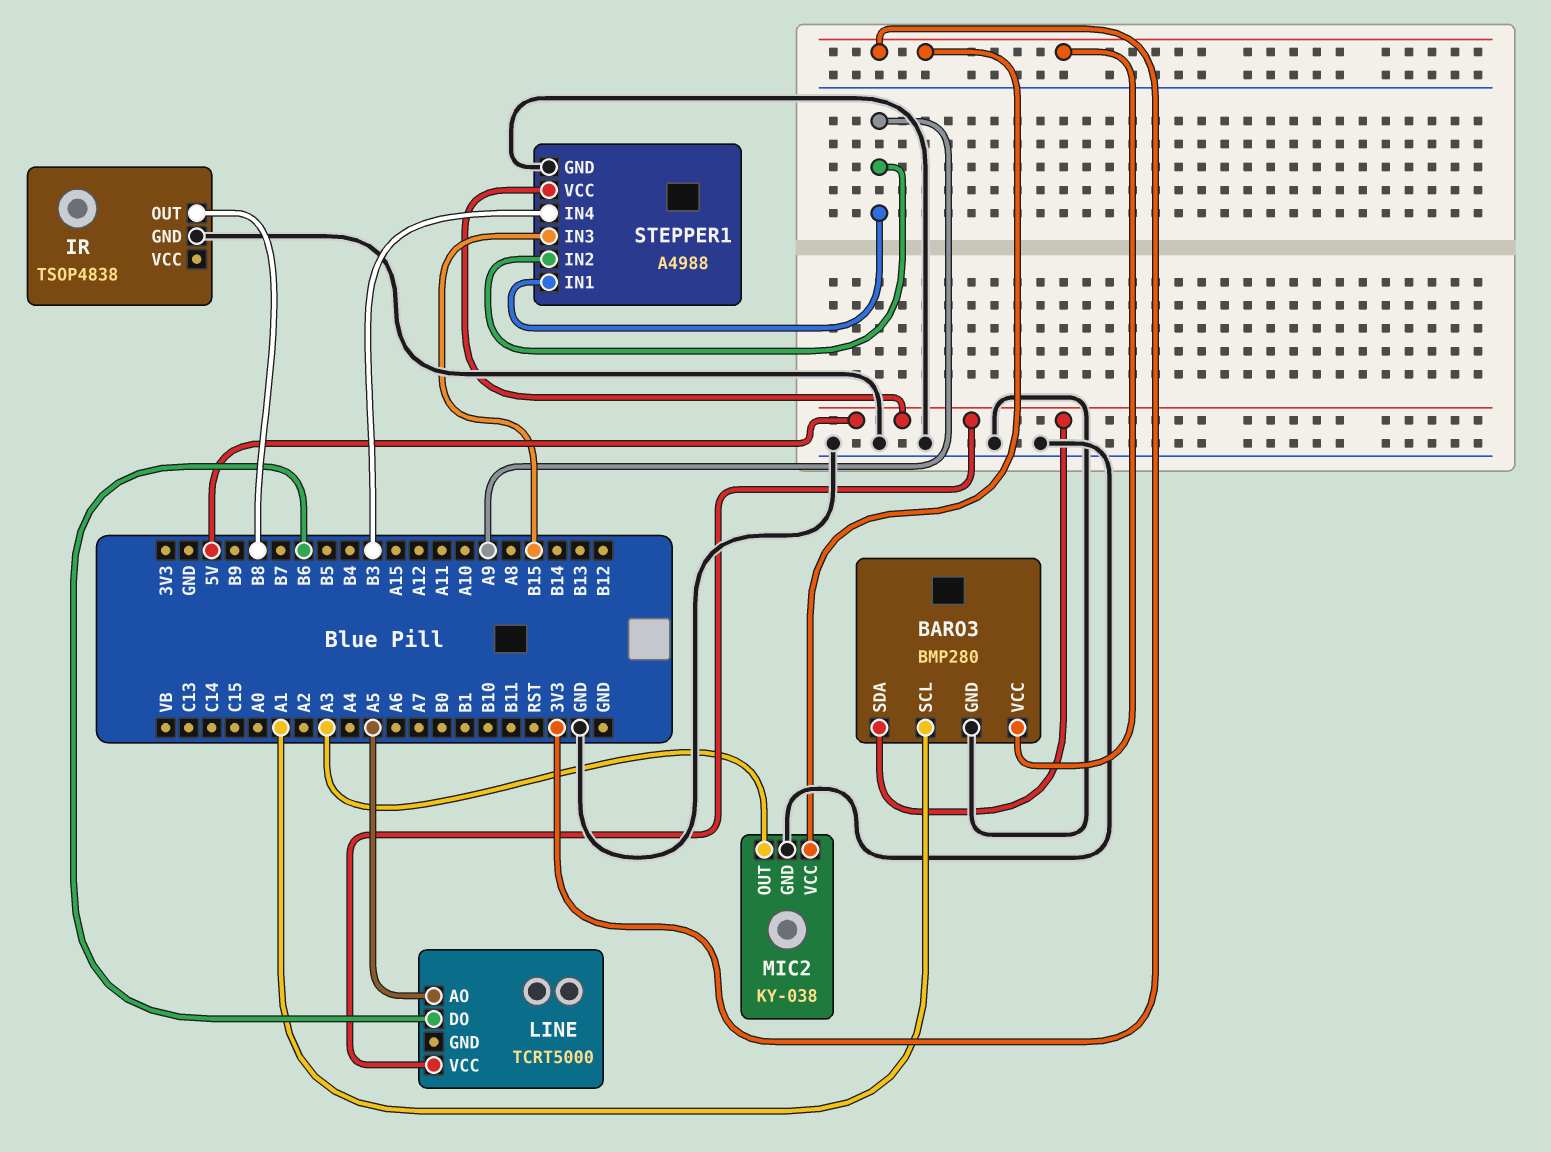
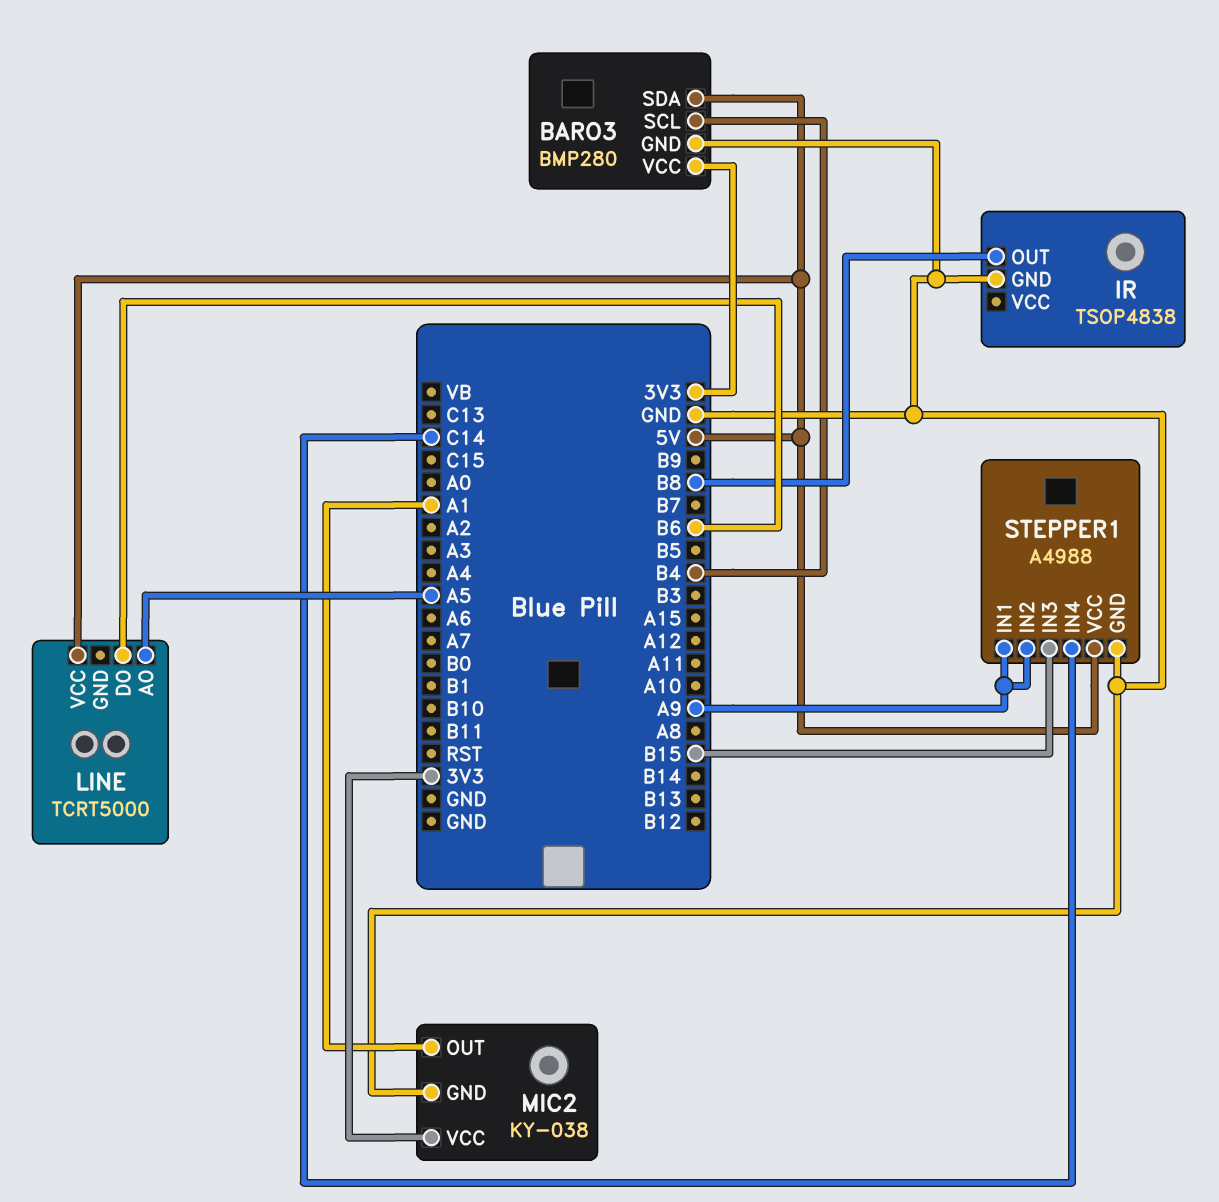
BARO3 pin SCL: A1 -> B4
MIC2 pin OUT: A3 -> A1
STEPPER1 pin IN4: B3 -> C14

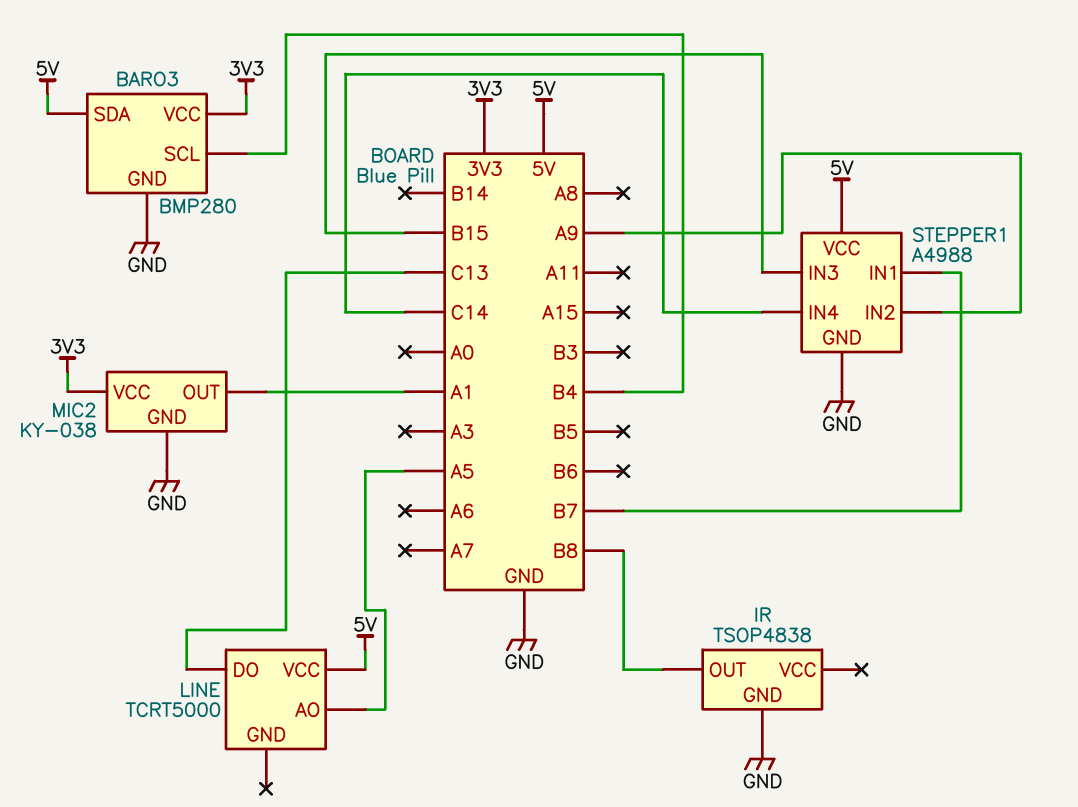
LINE pin DO: B6 -> C13
STEPPER1 pin IN1: A9 -> B7

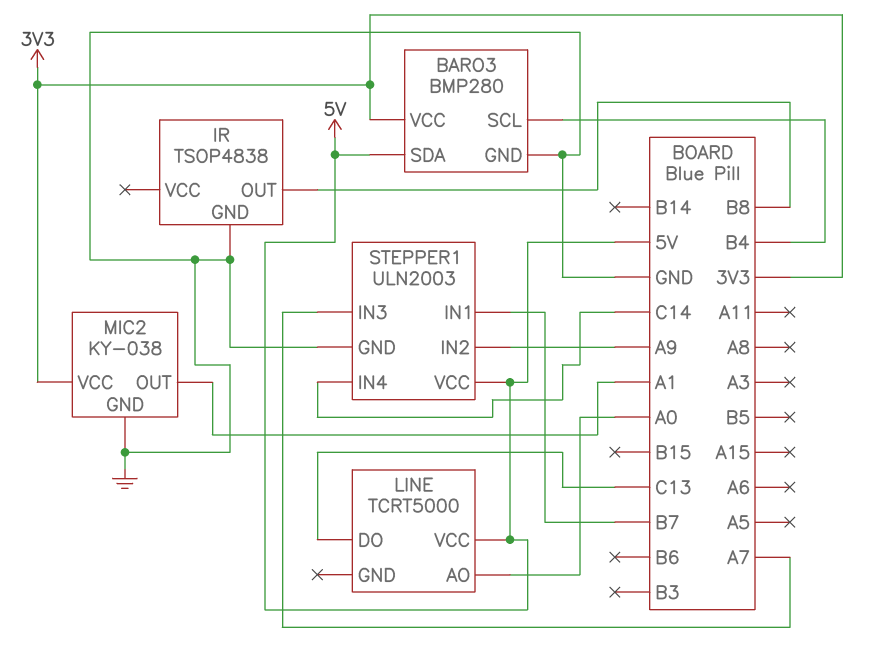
LINE pin AO: A5 -> A0
STEPPER1: A4988 -> ULN2003
STEPPER1 pin IN3: B15 -> A7

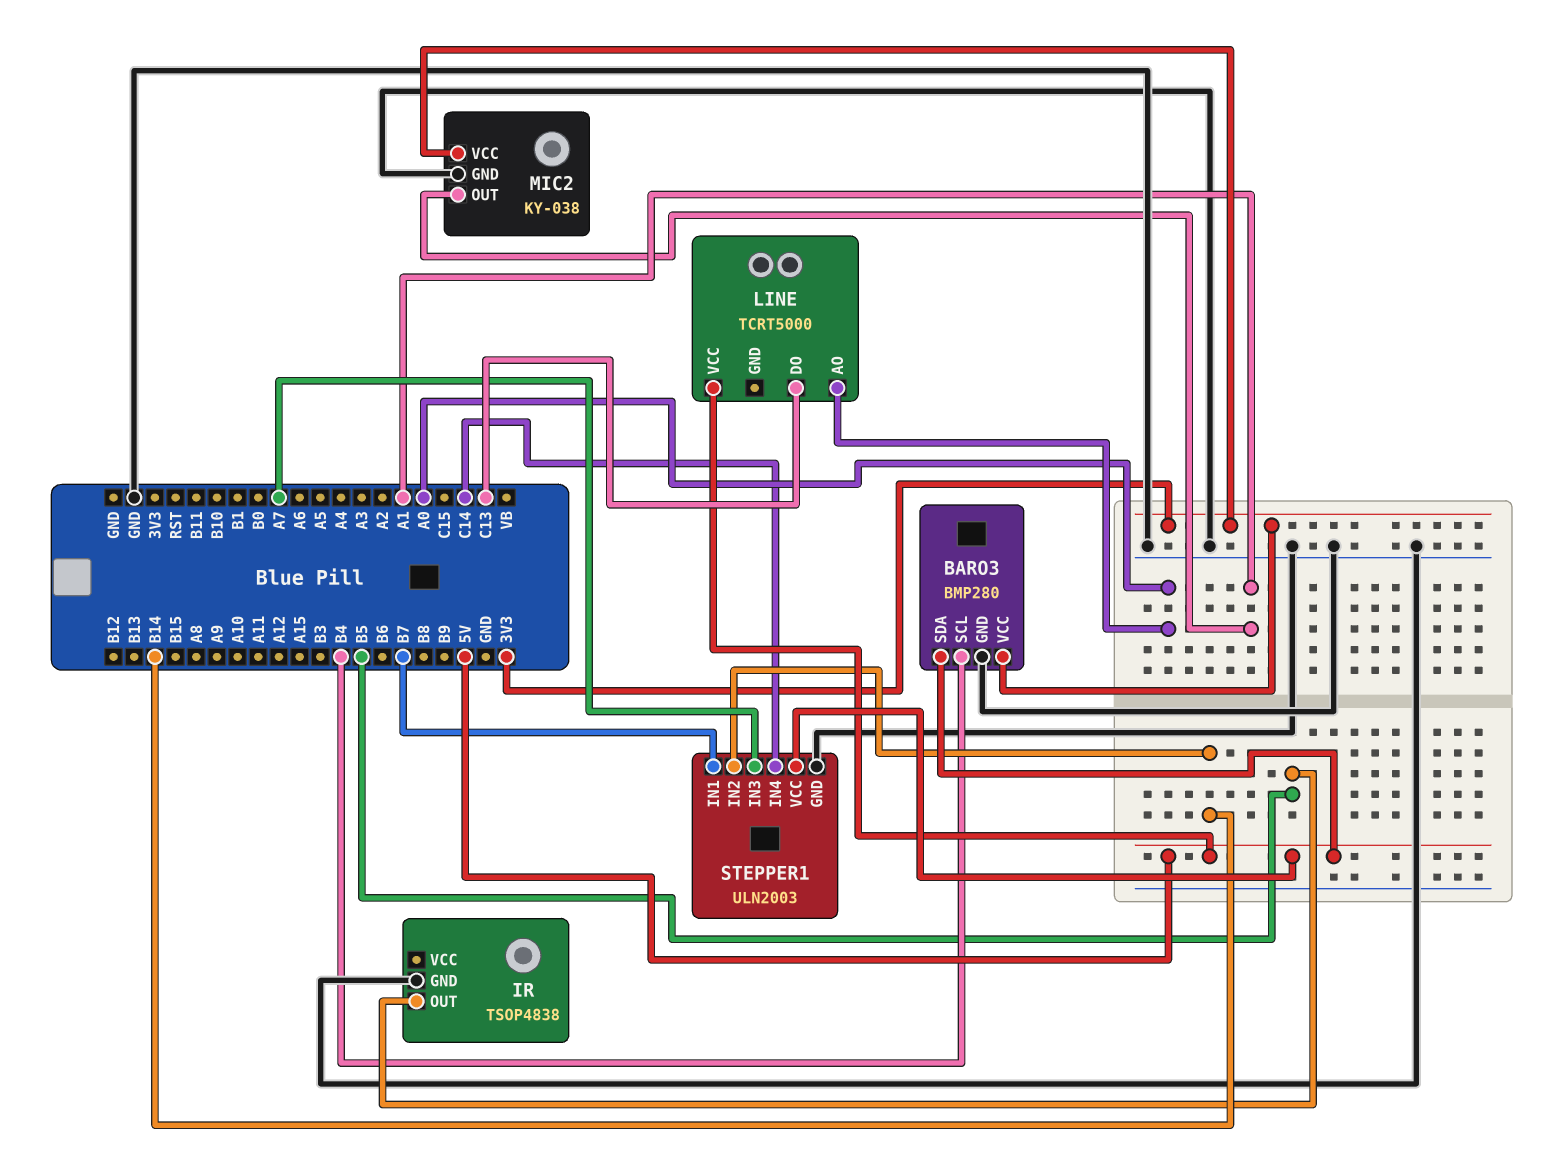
IR pin OUT: B8 -> B5
STEPPER1 pin IN2: A9 -> B14

